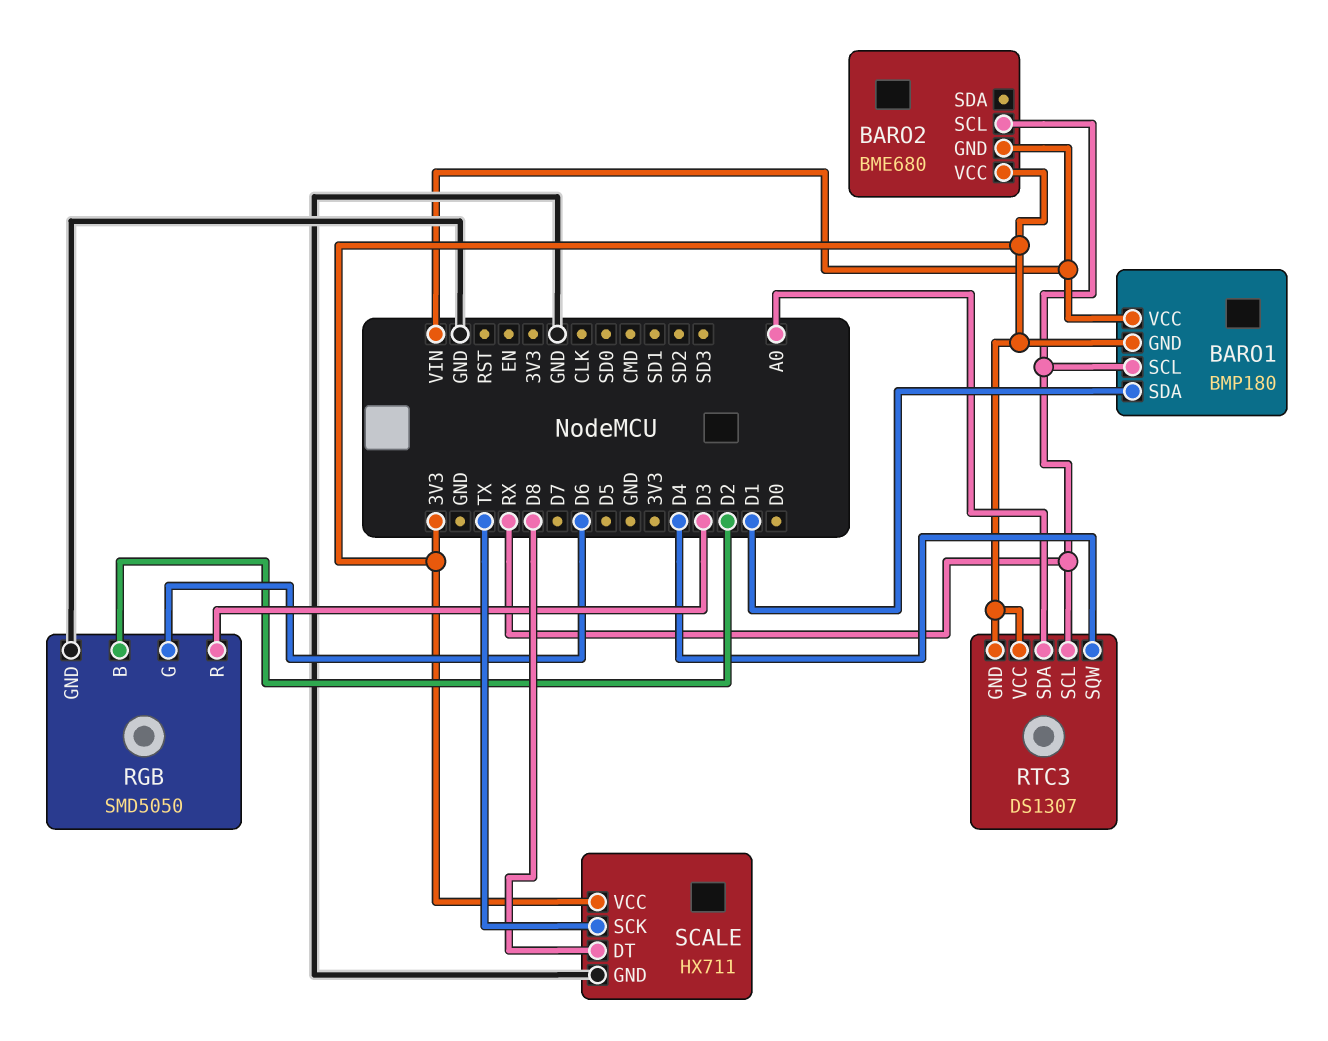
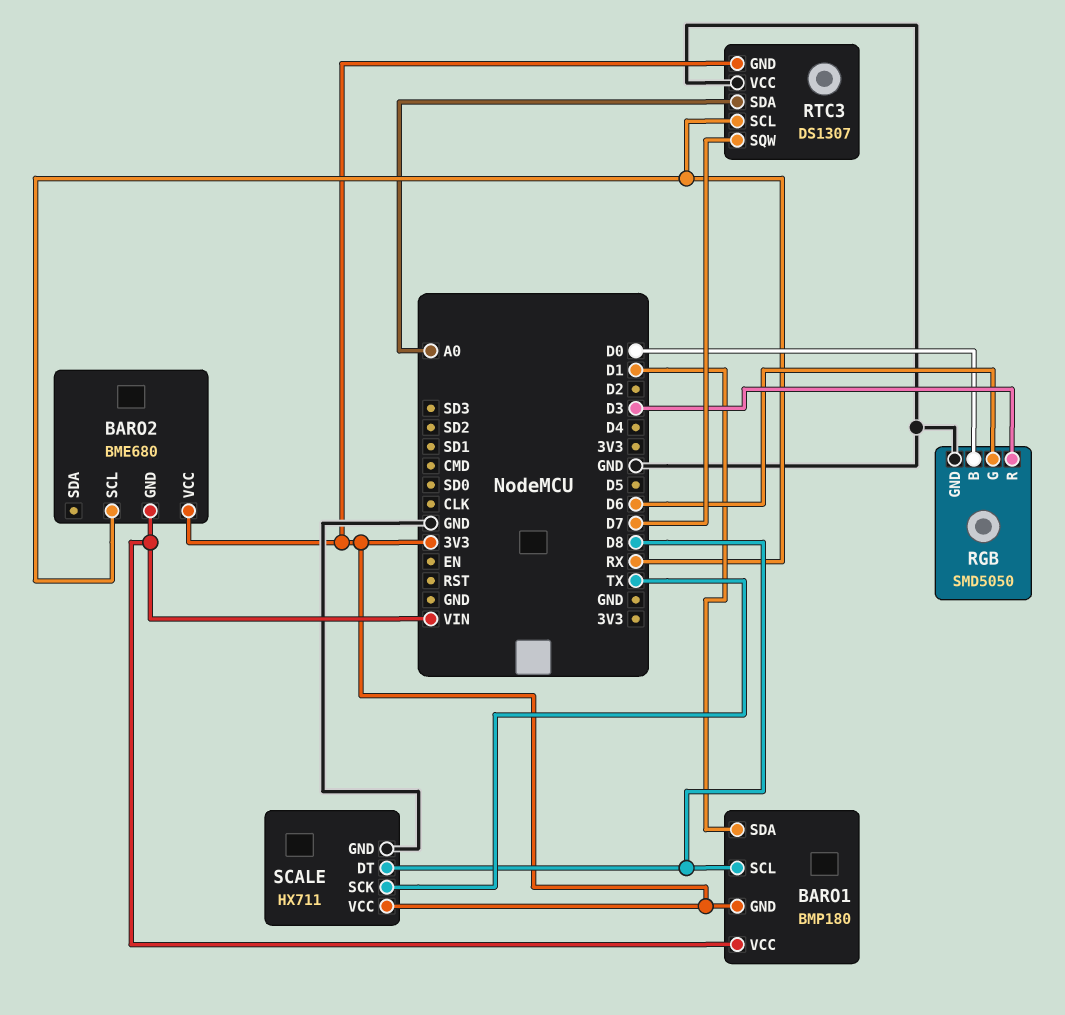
BARO1 pin SCL: RX -> D8
RGB pin B: D2 -> D0
RTC3 pin SQW: D4 -> D7
RTC3 pin VCC: 3V3 -> GND

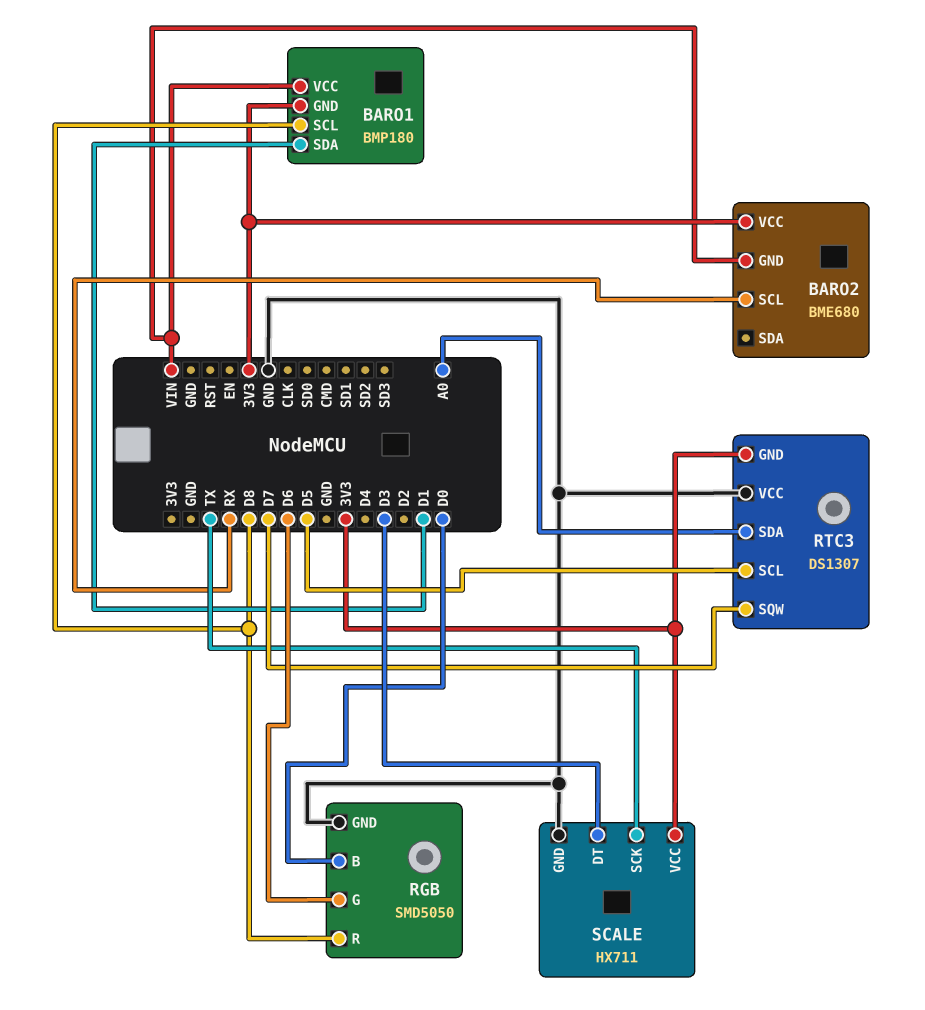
RGB pin R: D3 -> D8
RTC3 pin SCL: RX -> D5
SCALE pin DT: D8 -> D3

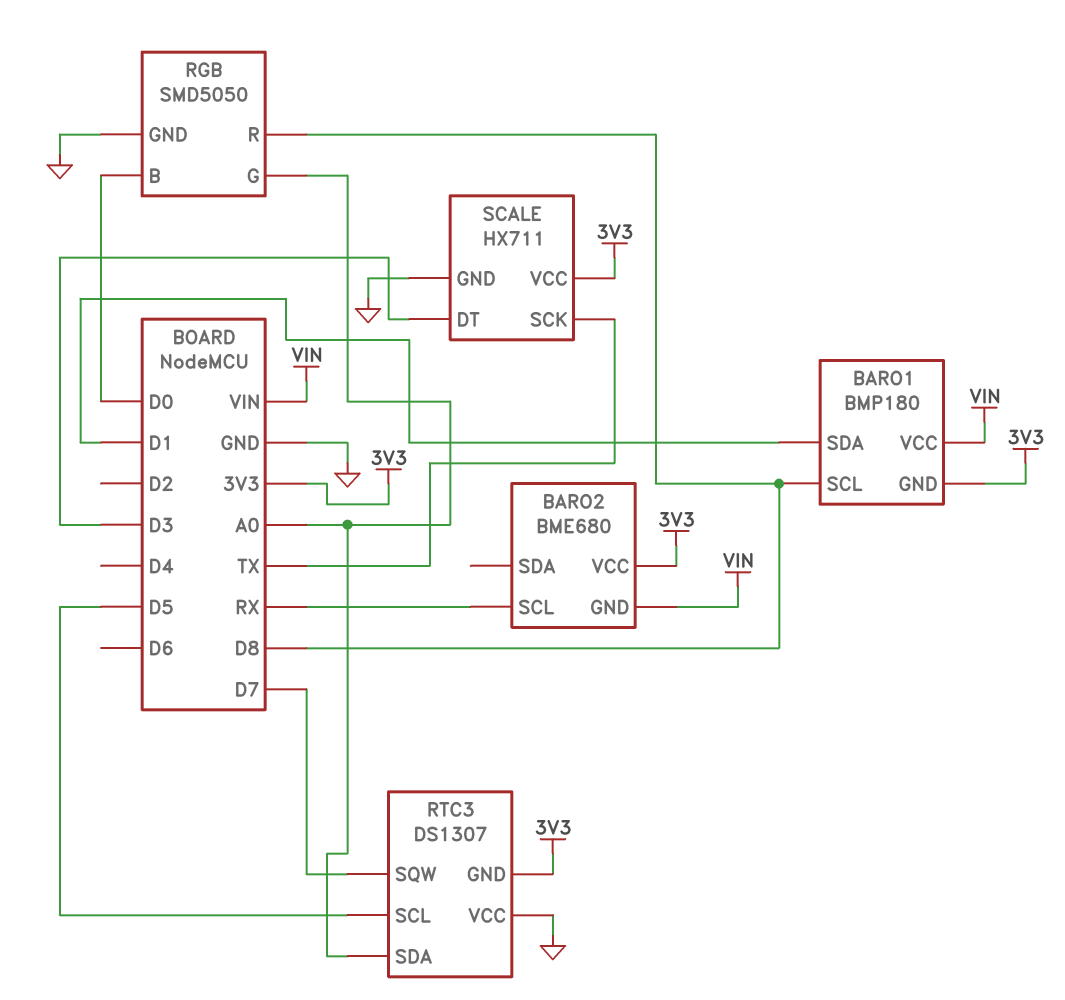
RGB pin G: D6 -> A0

